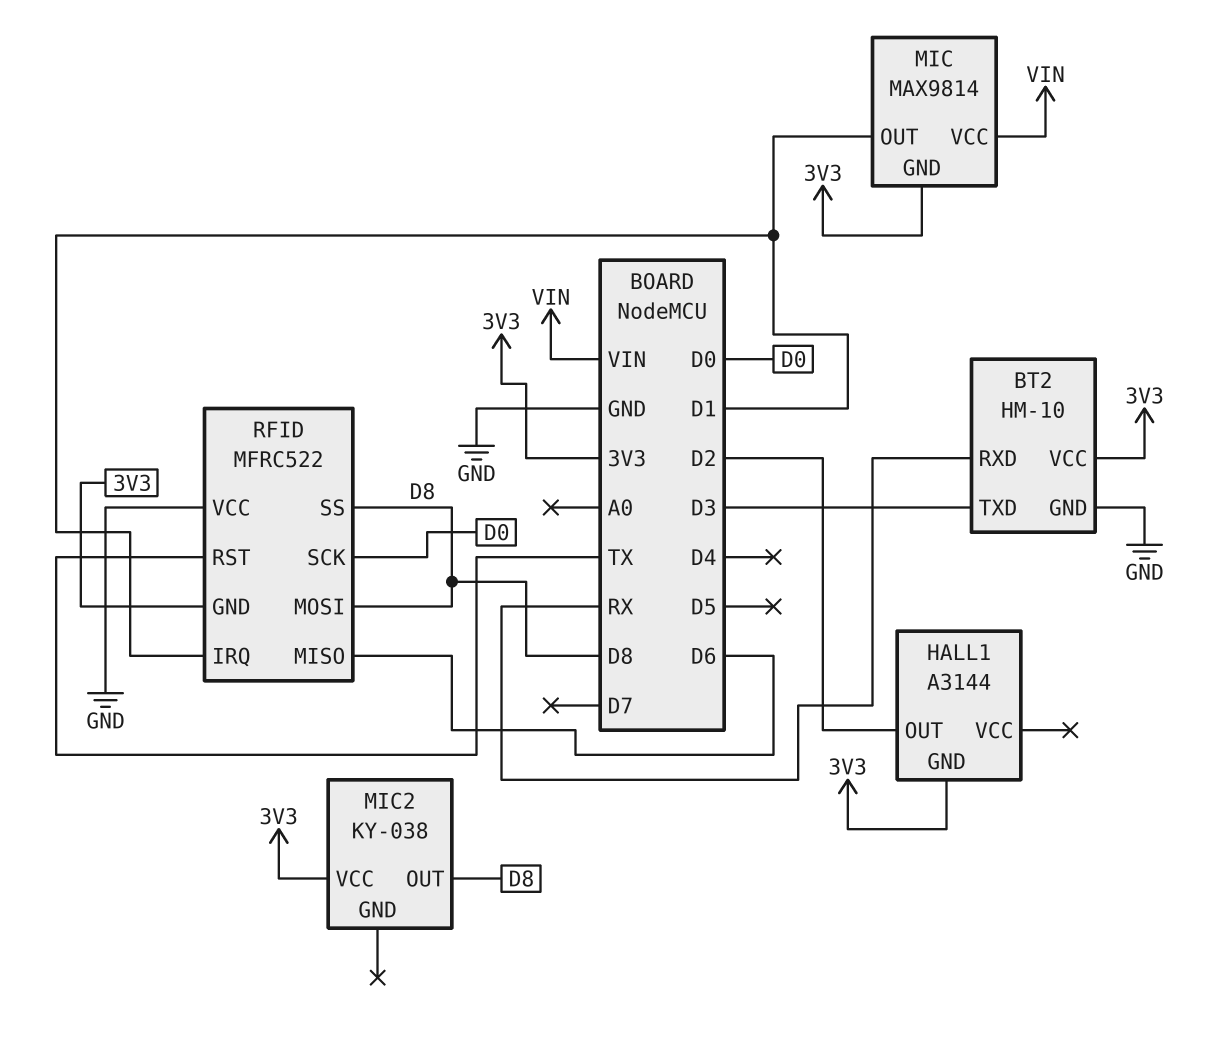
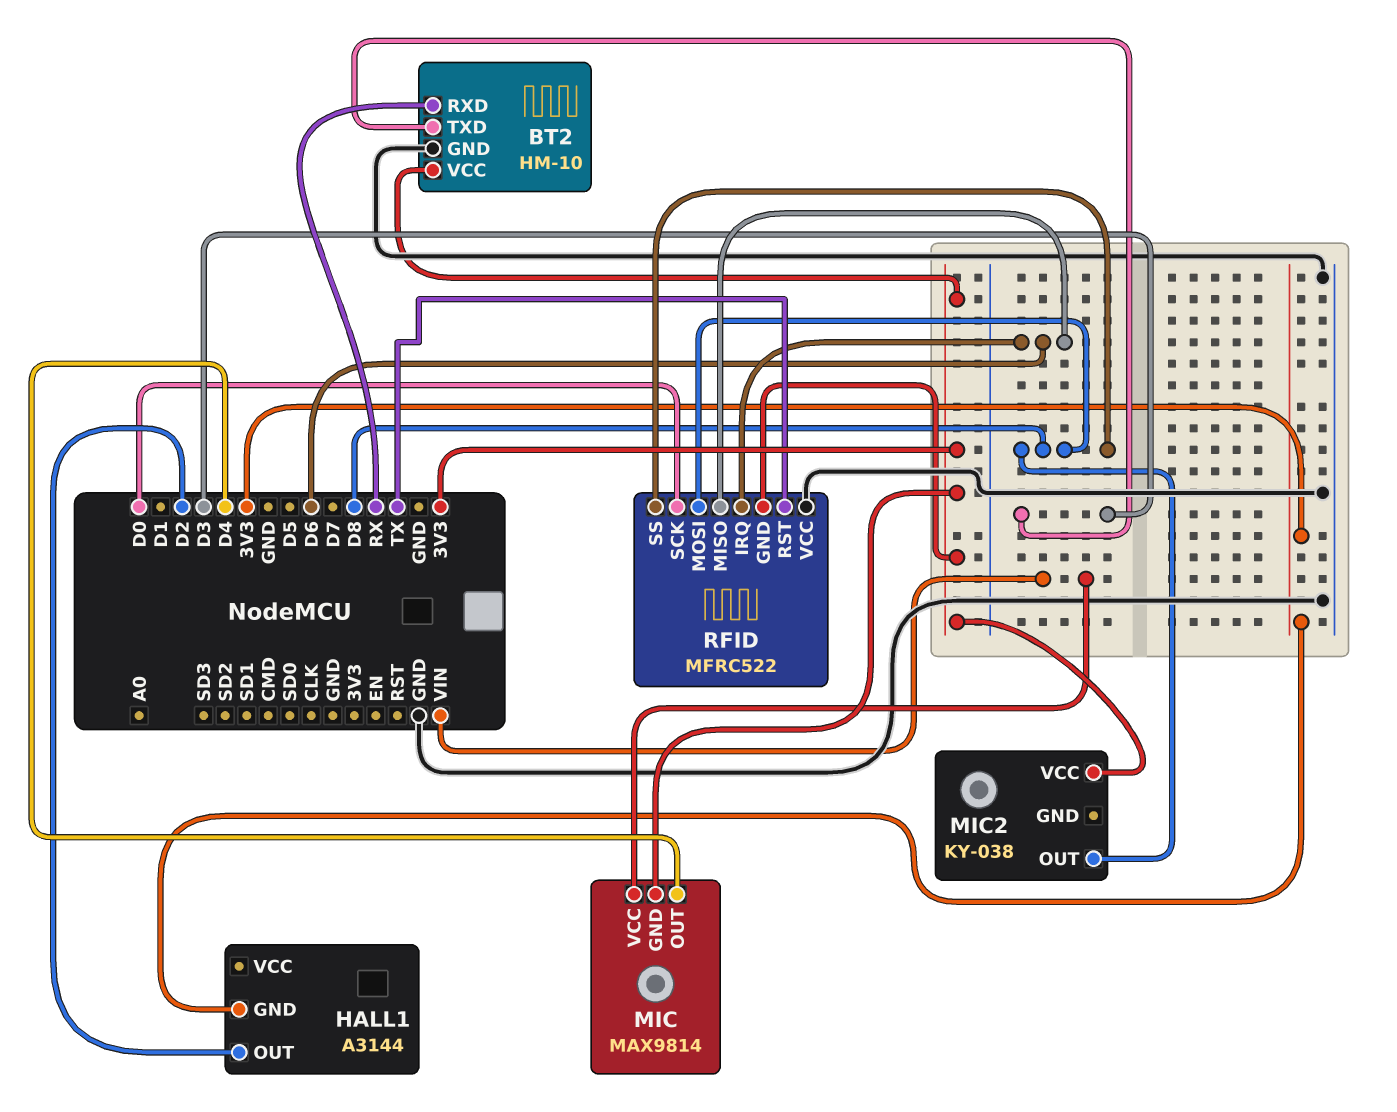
MIC pin OUT: D1 -> D4
RFID pin IRQ: D1 -> D6

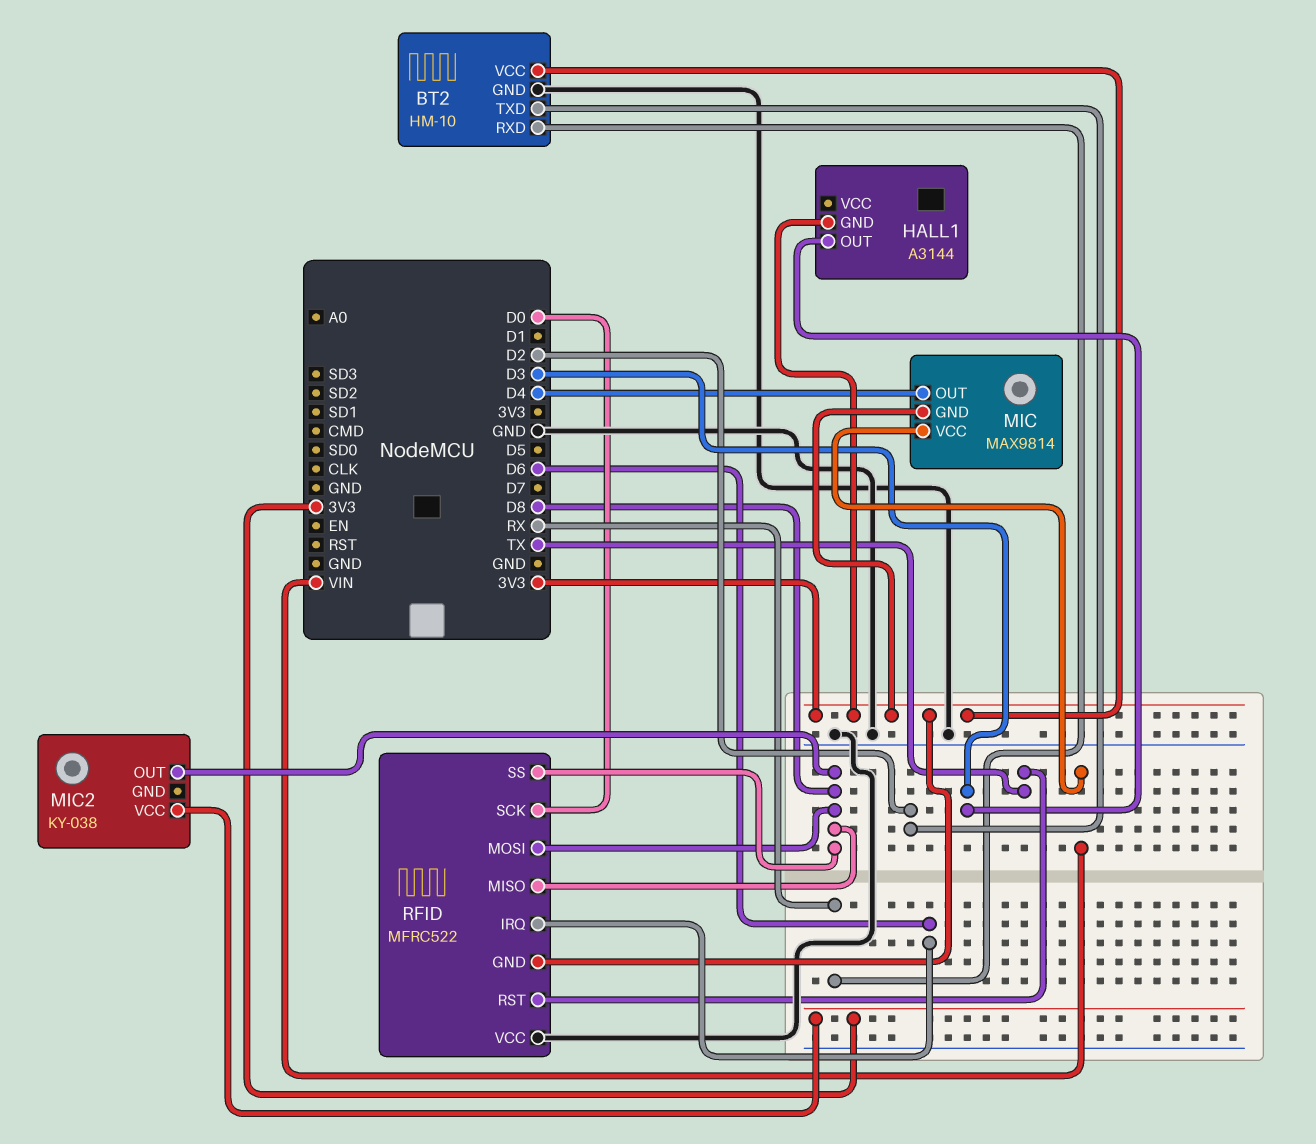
BT2 pin TXD: D3 -> D2
HALL1 pin OUT: D2 -> D3
RFID pin MISO: D6 -> D8

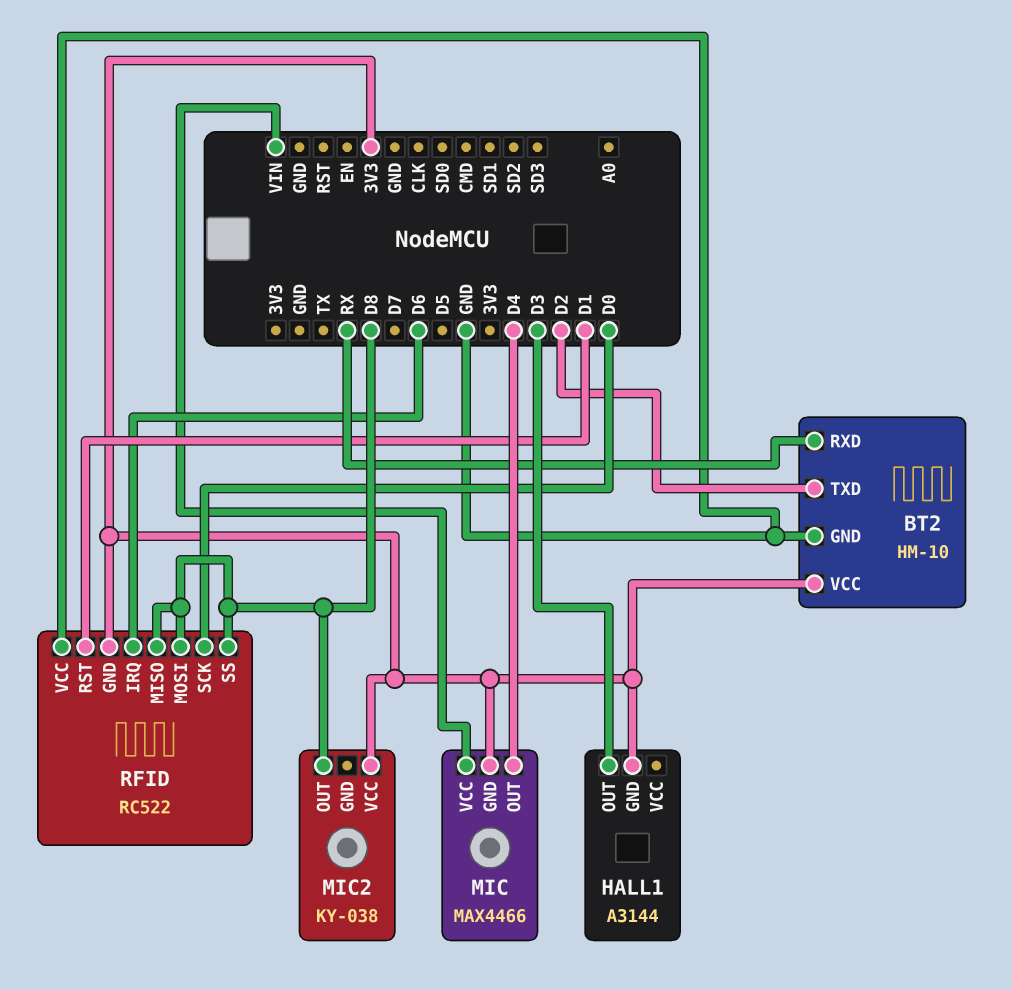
MIC: MAX9814 -> MAX4466
RFID: MFRC522 -> RC522
RFID pin RST: TX -> D1

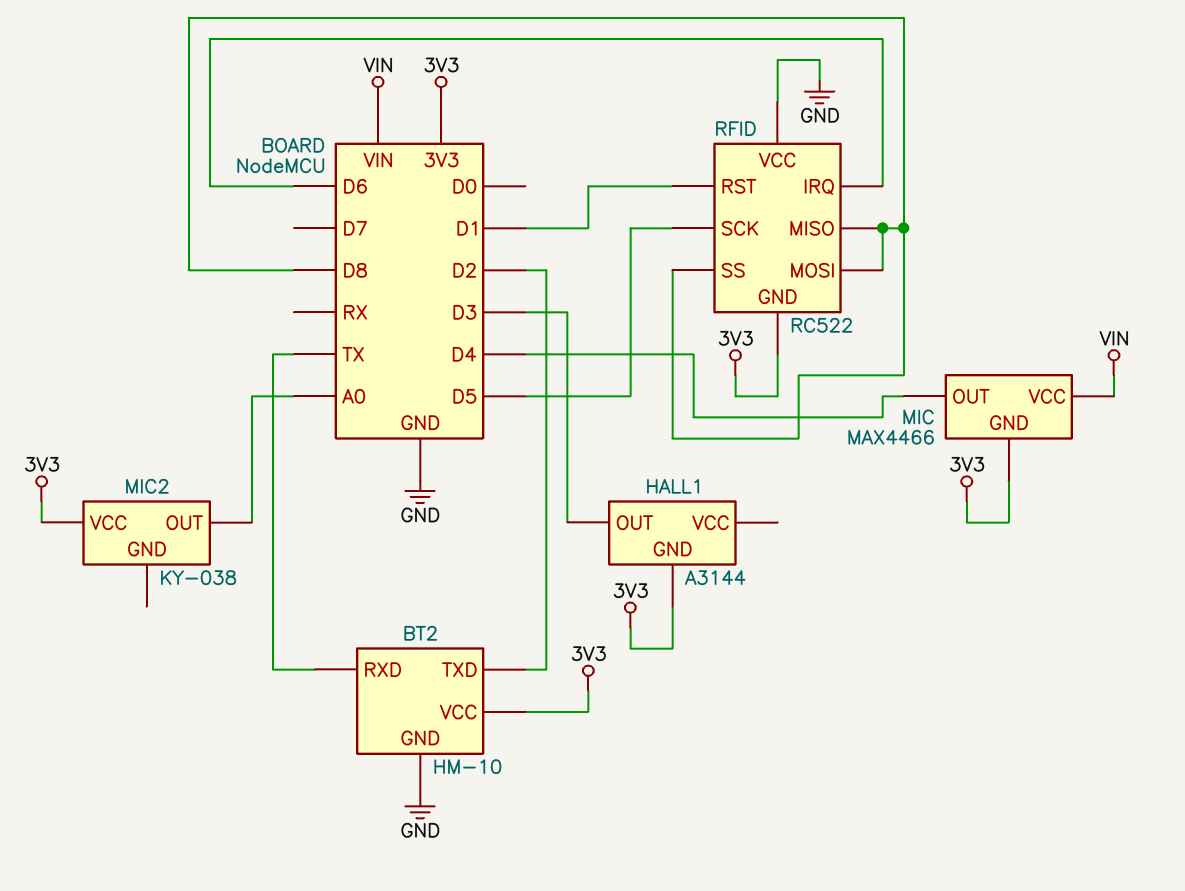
BT2 pin RXD: RX -> TX
MIC2 pin OUT: D8 -> A0
RFID pin SCK: D0 -> D5

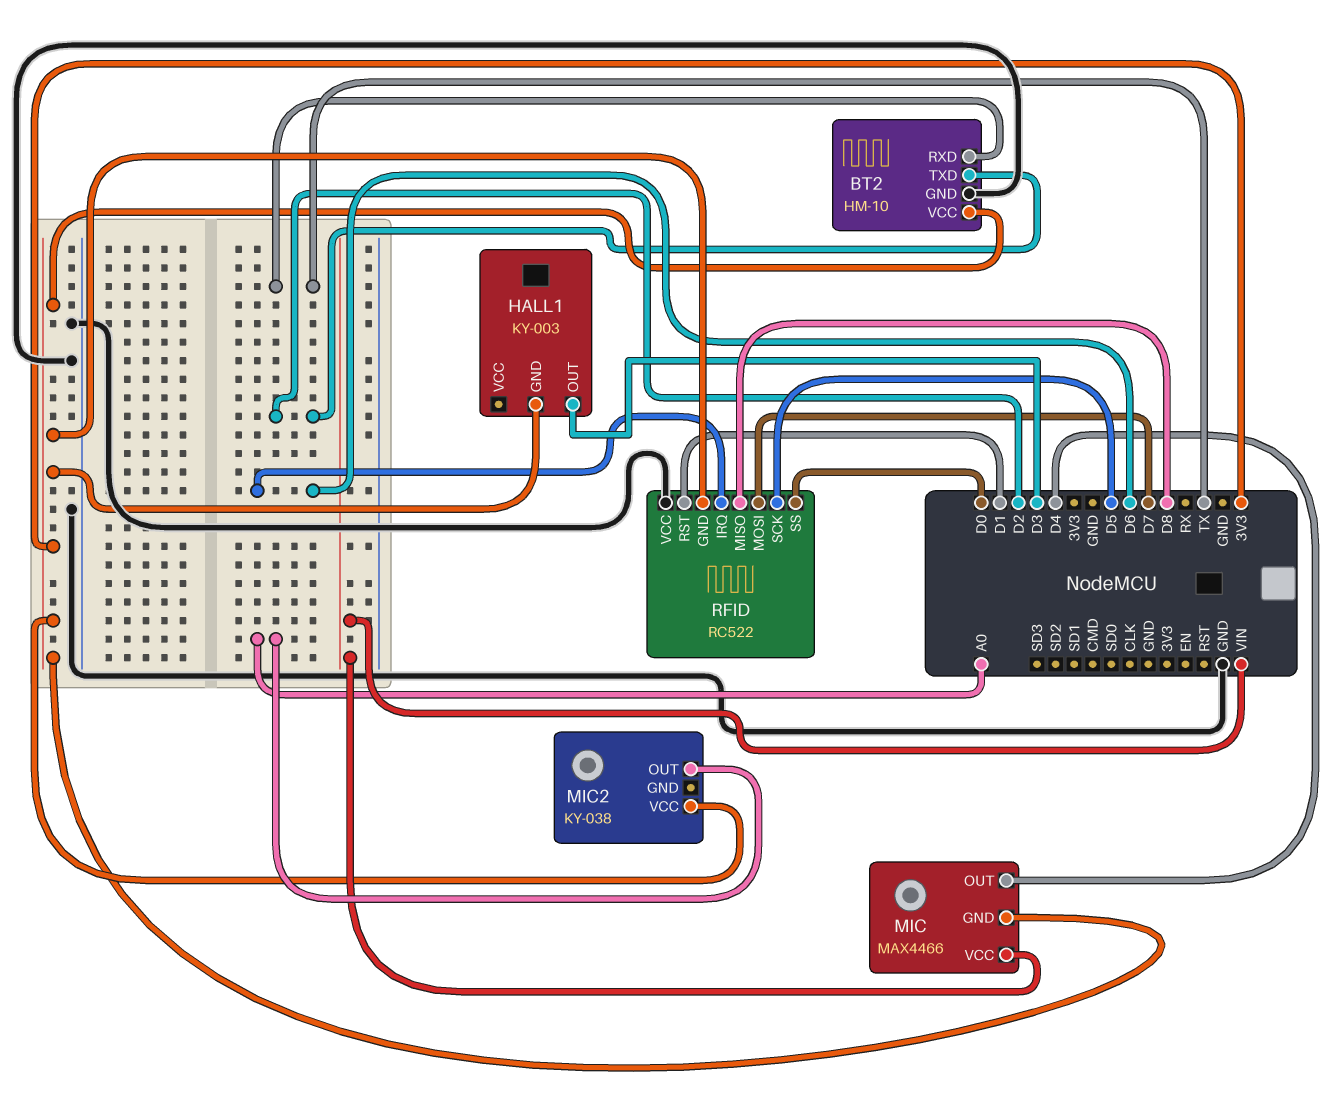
HALL1: A3144 -> KY-003
RFID pin MOSI: D8 -> D7
RFID pin SS: D8 -> D0

